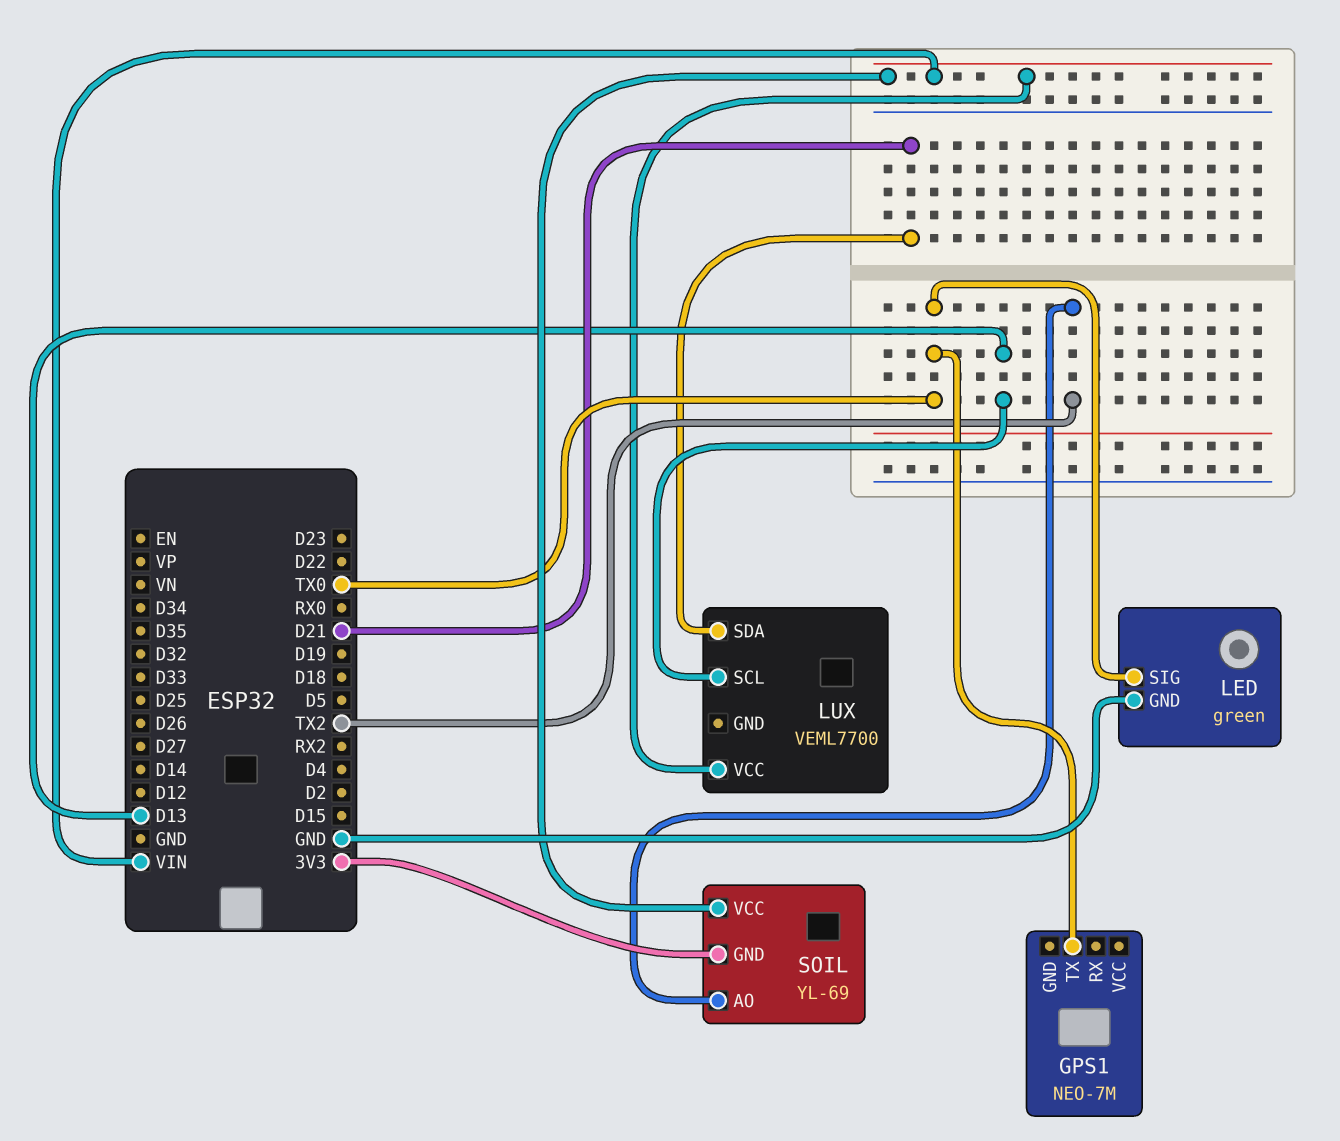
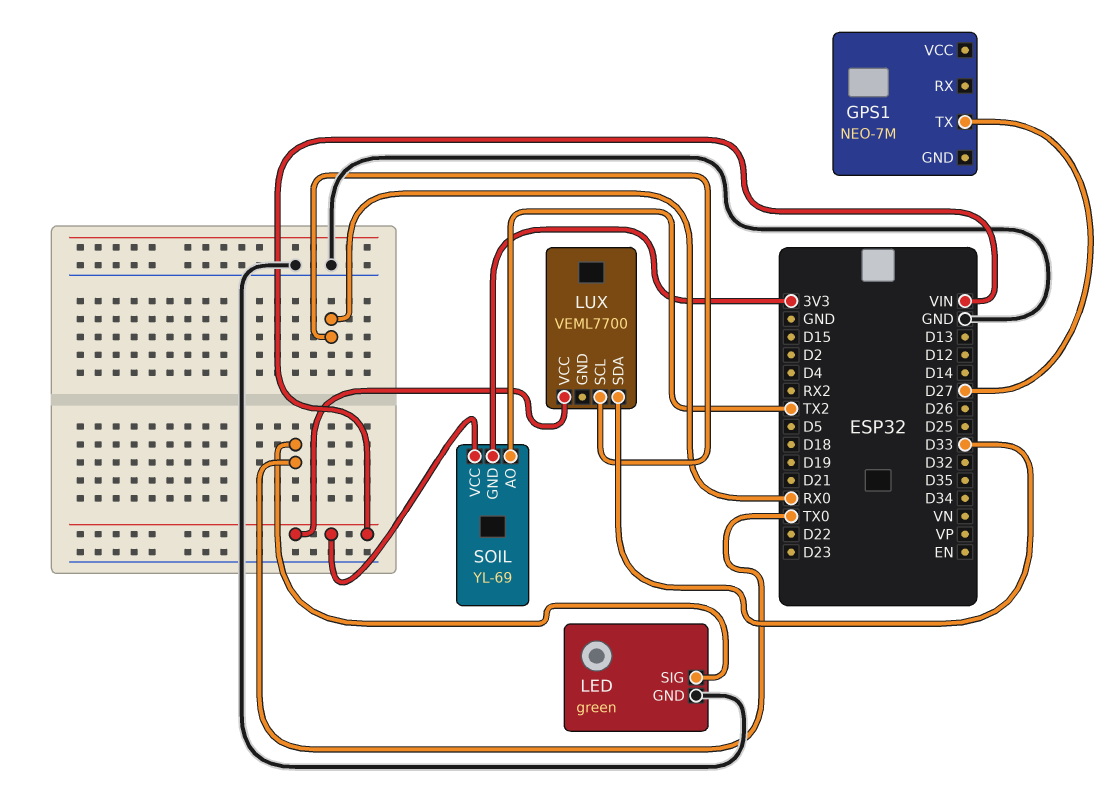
GPS1 pin TX: TX0 -> D27
LUX pin SCL: D13 -> RX0
LUX pin SDA: D21 -> D33

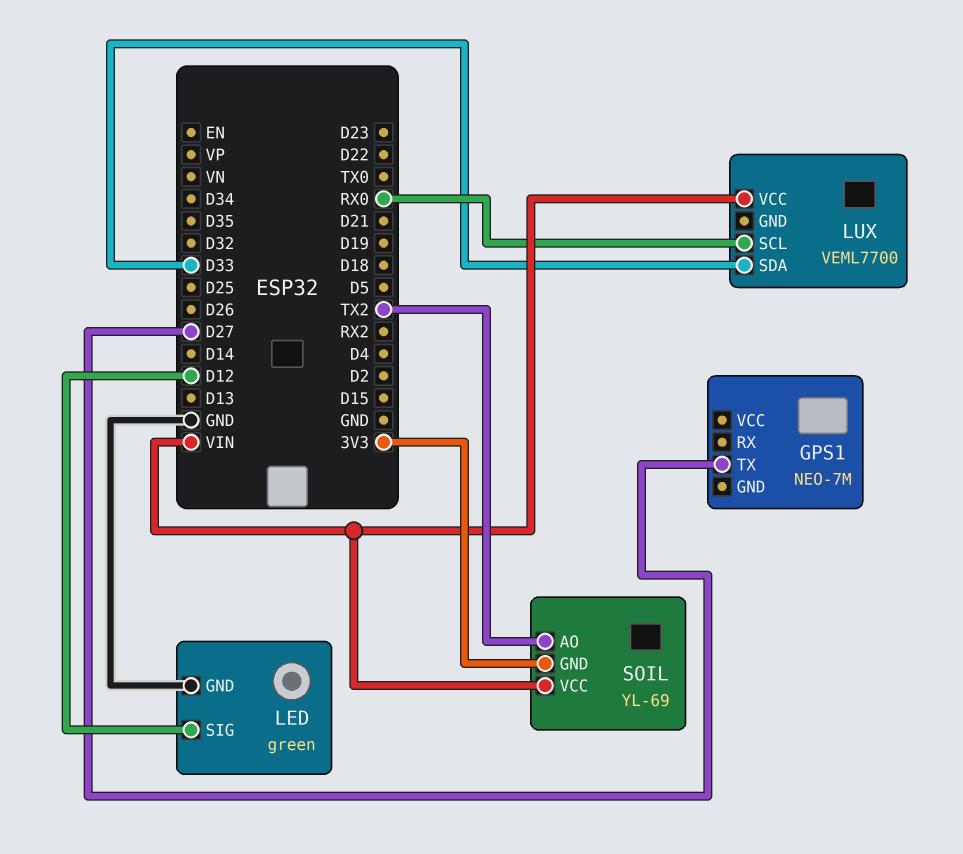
LED pin SIG: TX0 -> D12

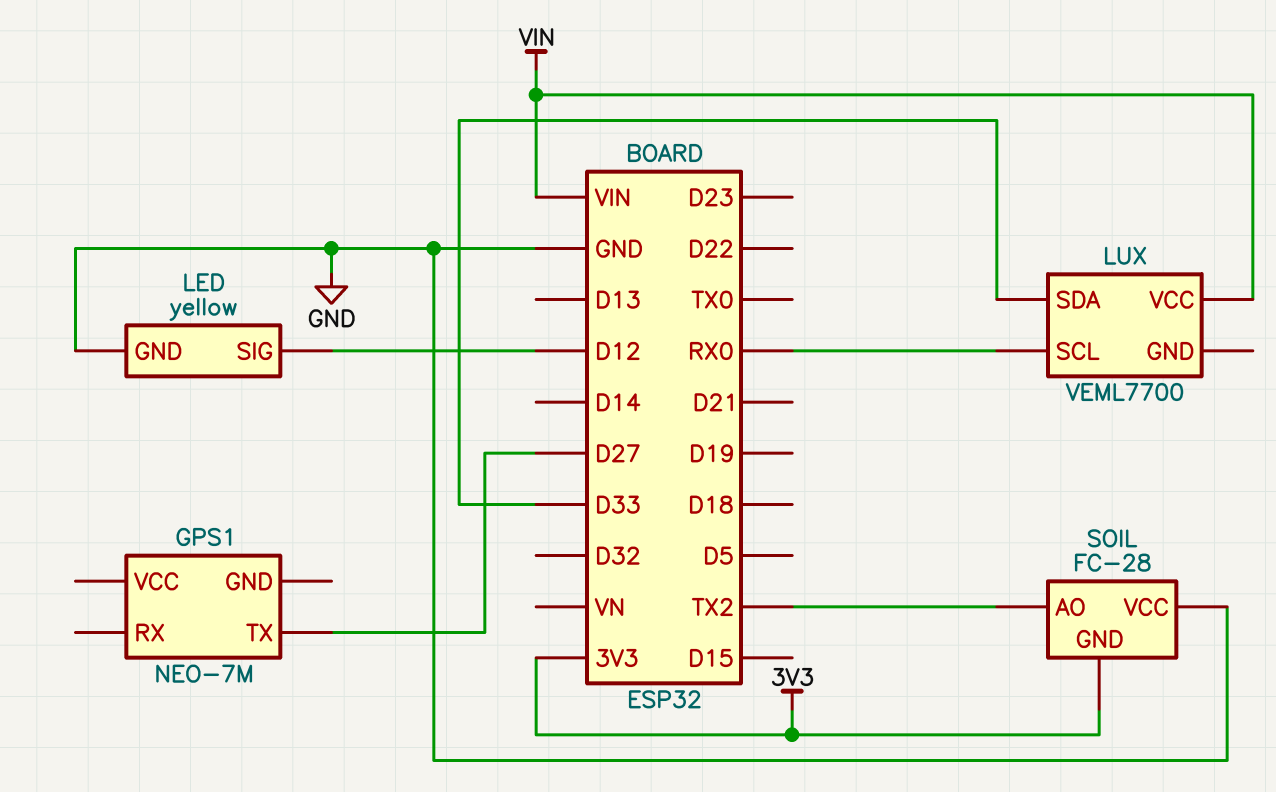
LED: green -> yellow
SOIL: YL-69 -> FC-28
SOIL pin VCC: VIN -> GND

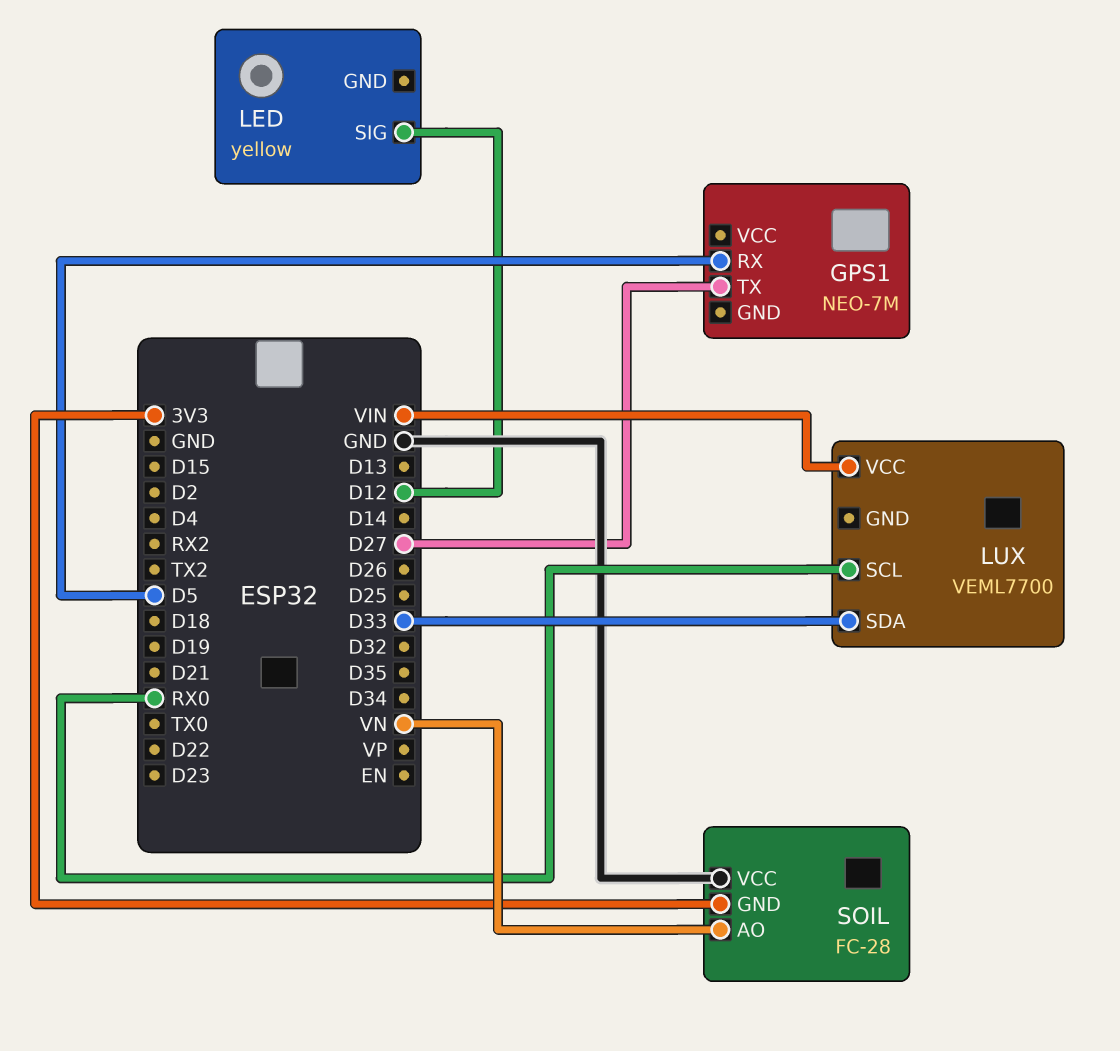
GPS1 pin RX: none -> D5
LED pin GND: GND -> none
SOIL pin AO: TX2 -> VN

